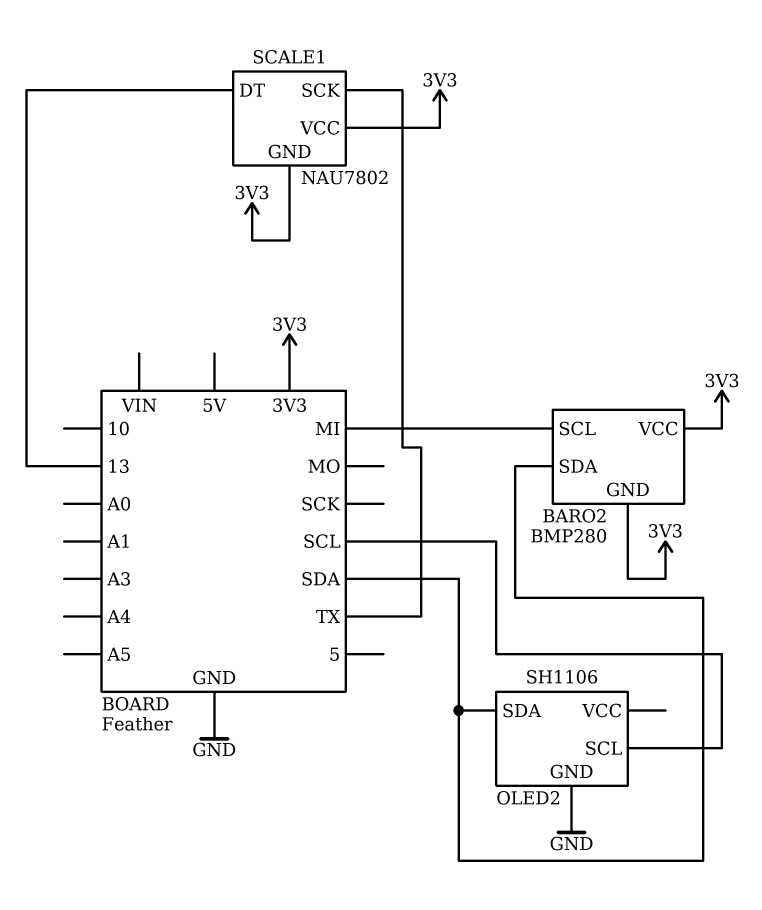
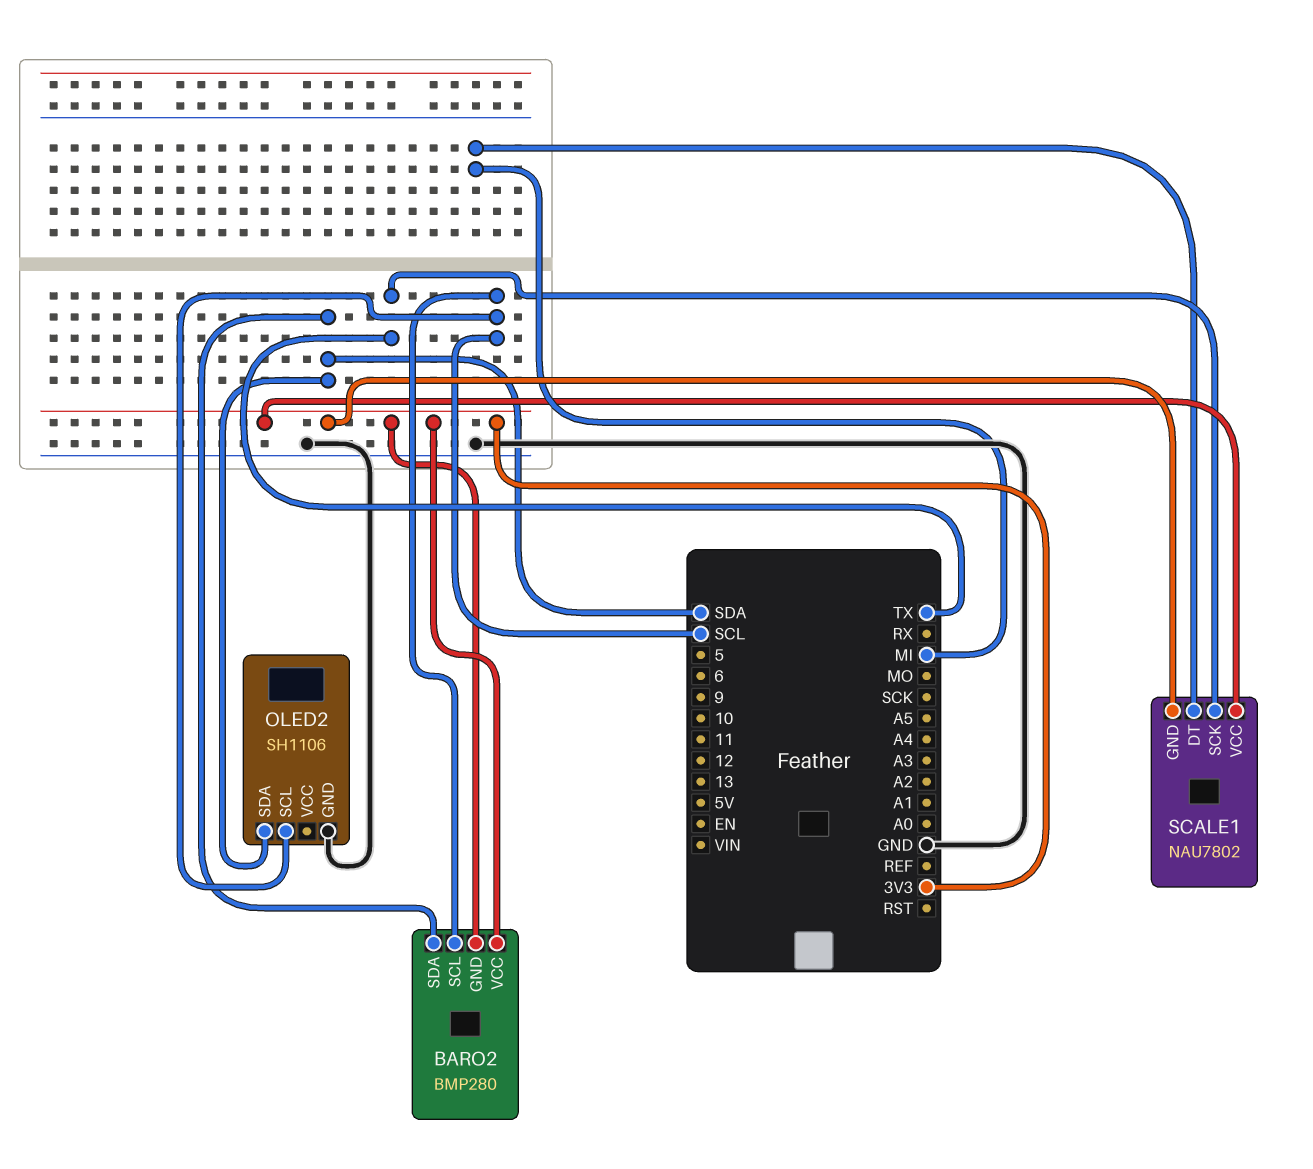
BARO2 pin SCL: MI -> SCL
SCALE1 pin DT: 13 -> MI

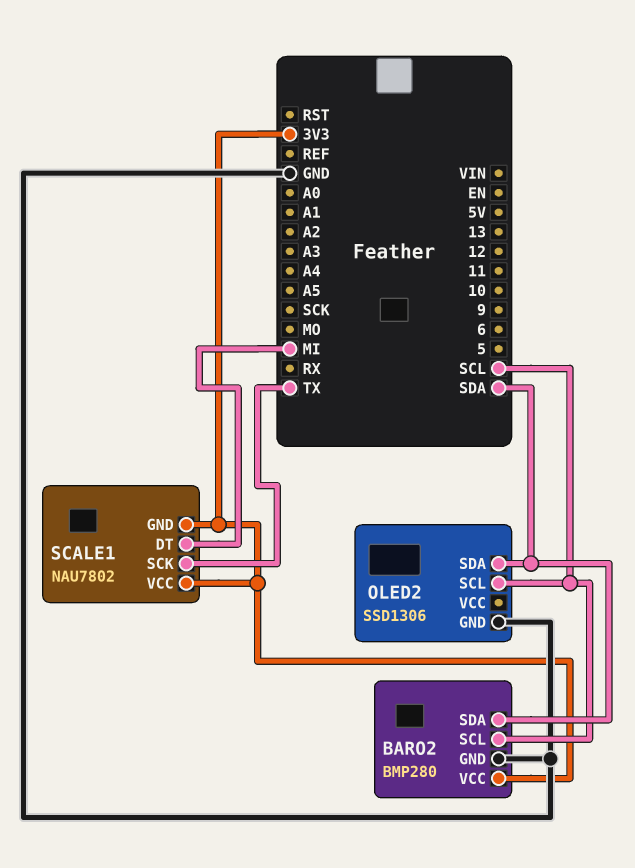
BARO2 pin GND: 3V3 -> GND
OLED2: SH1106 -> SSD1306

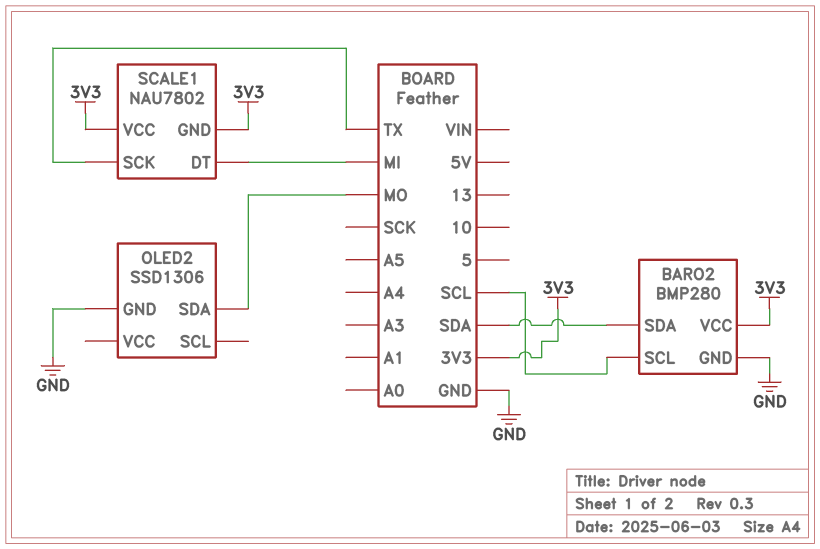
OLED2 pin SCL: SCL -> none
OLED2 pin SDA: SDA -> MO

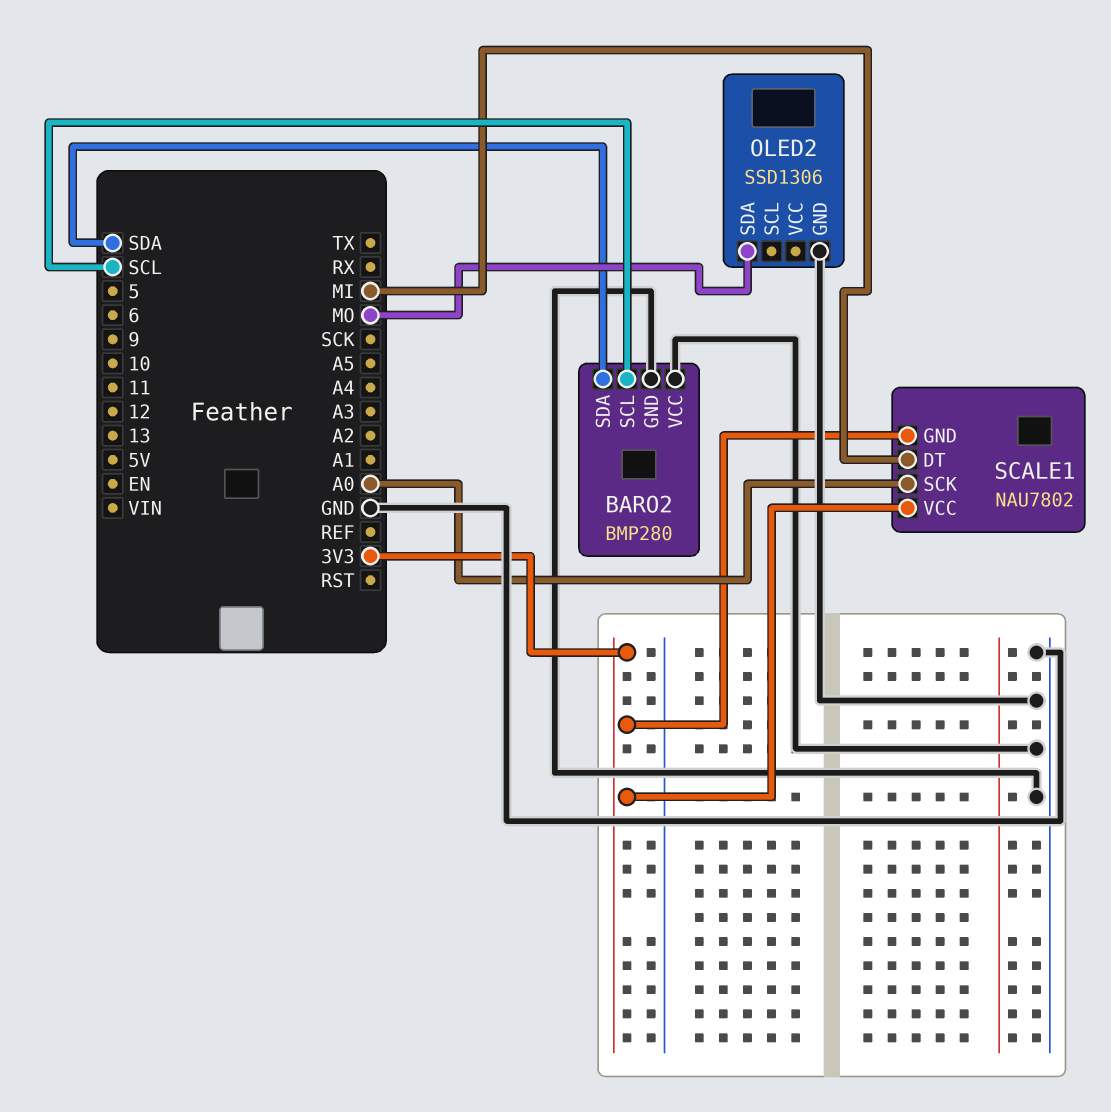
BARO2 pin VCC: 3V3 -> GND
SCALE1 pin SCK: TX -> A0

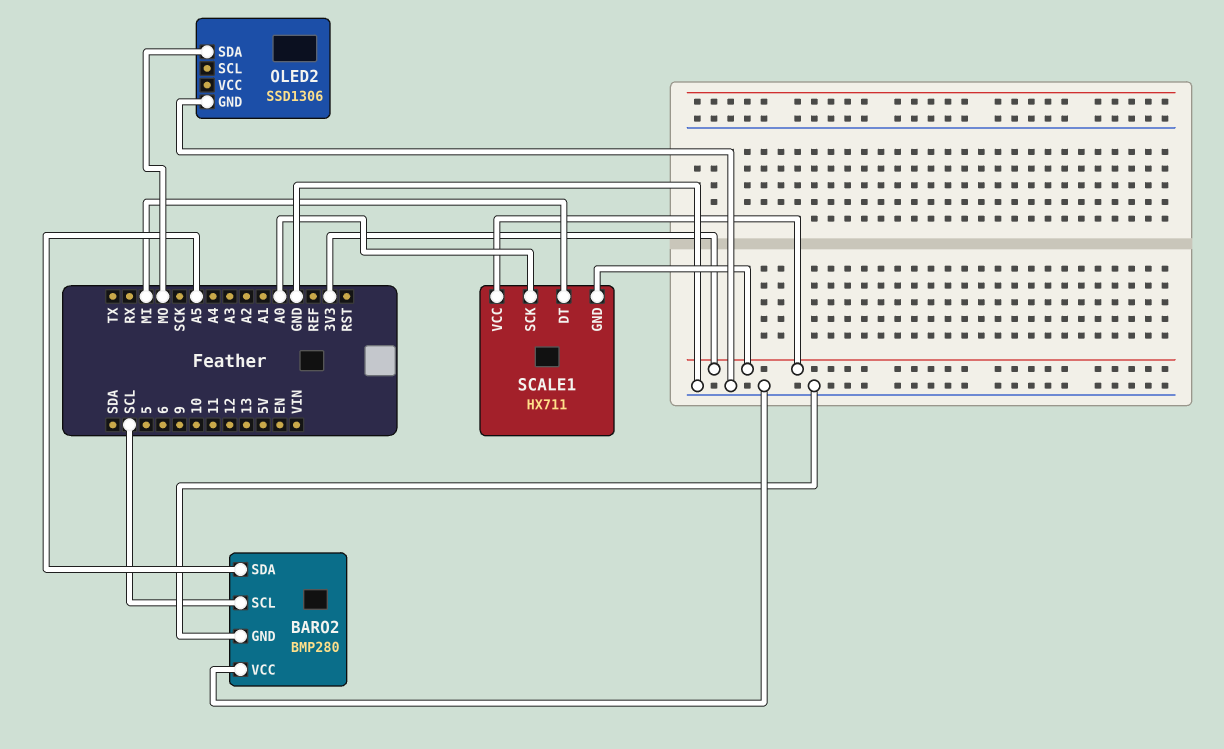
BARO2 pin SDA: SDA -> A5
SCALE1: NAU7802 -> HX711

